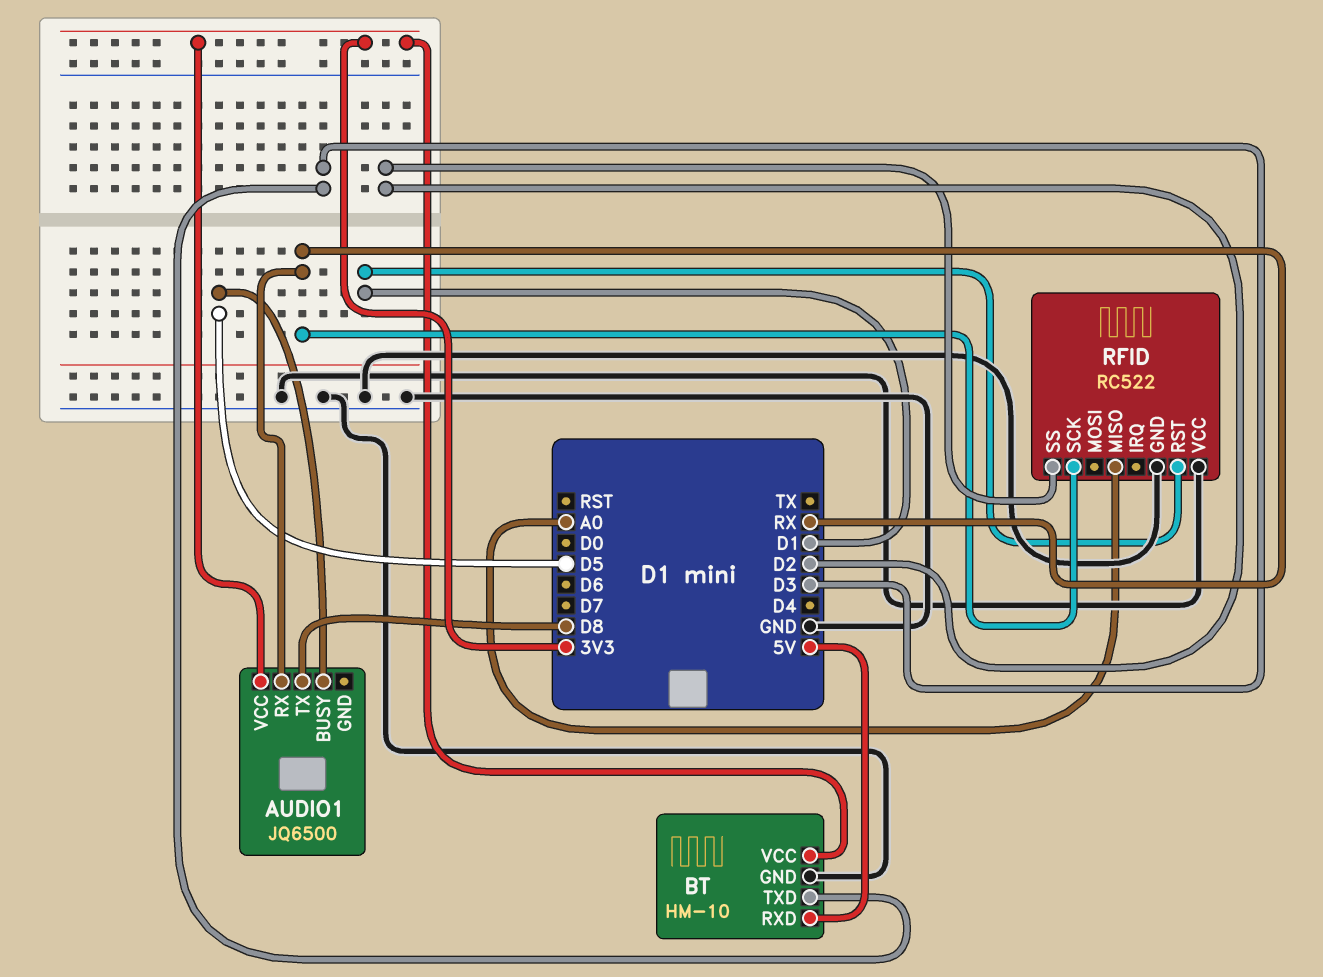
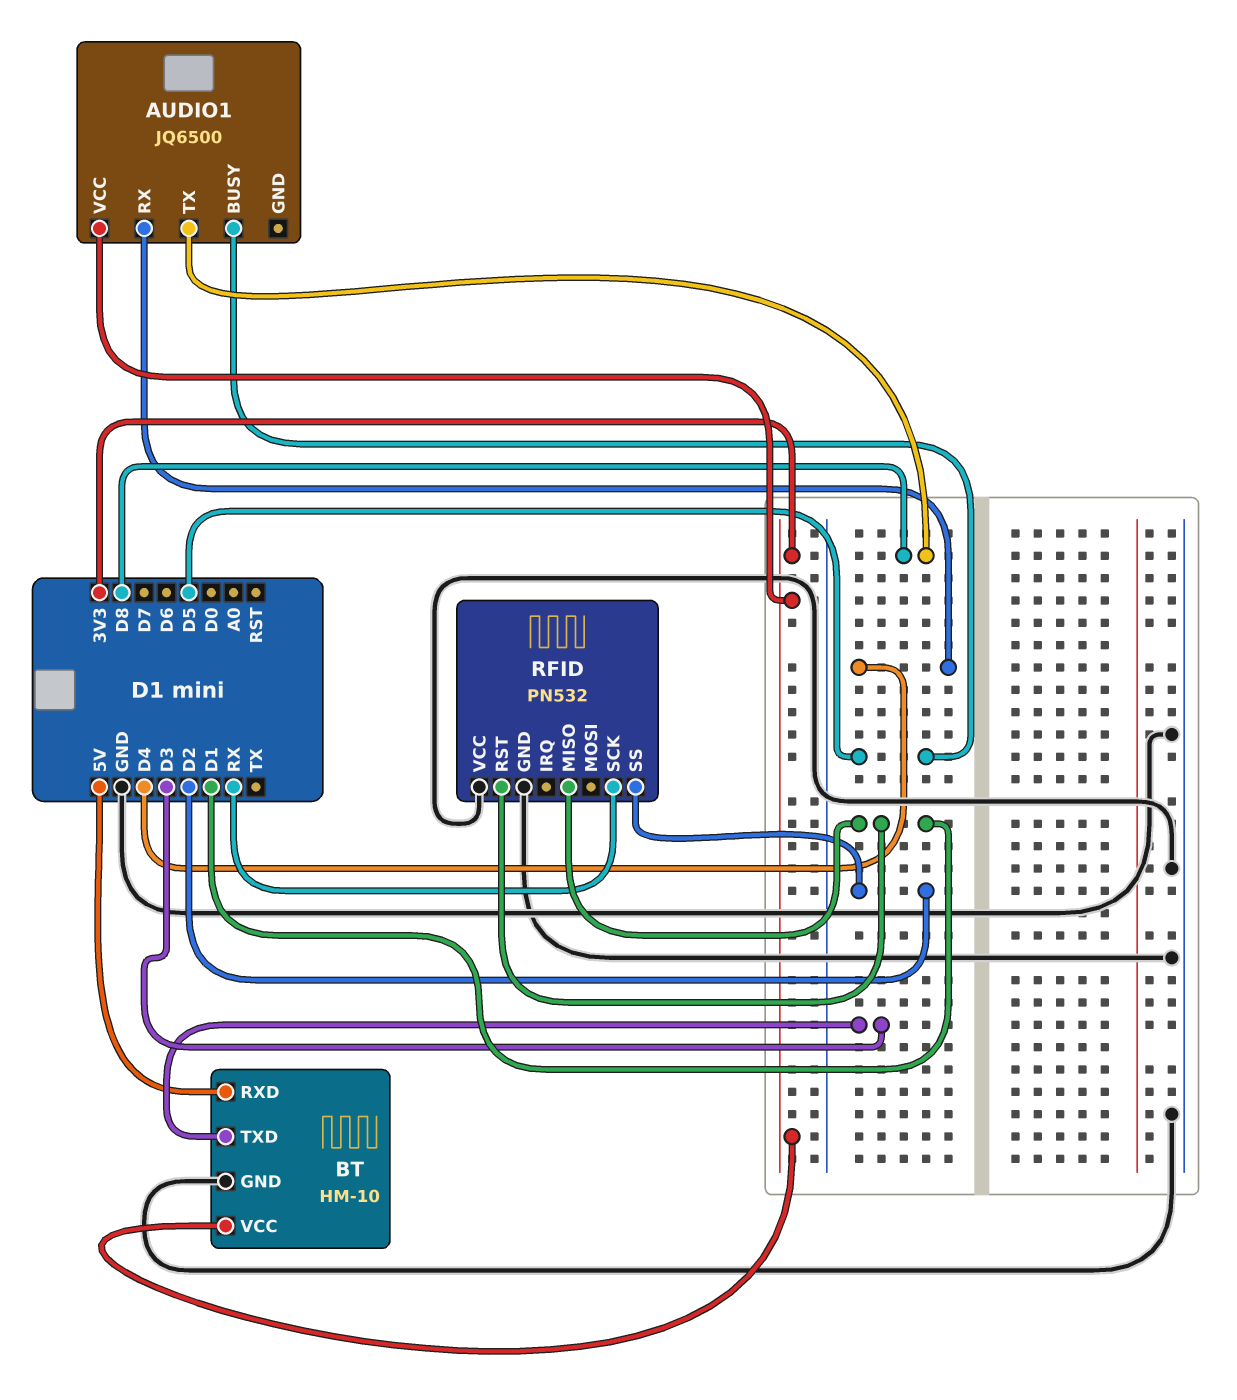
AUDIO1 pin RX: RX -> D4
RFID: RC522 -> PN532
RFID pin MISO: A0 -> D1

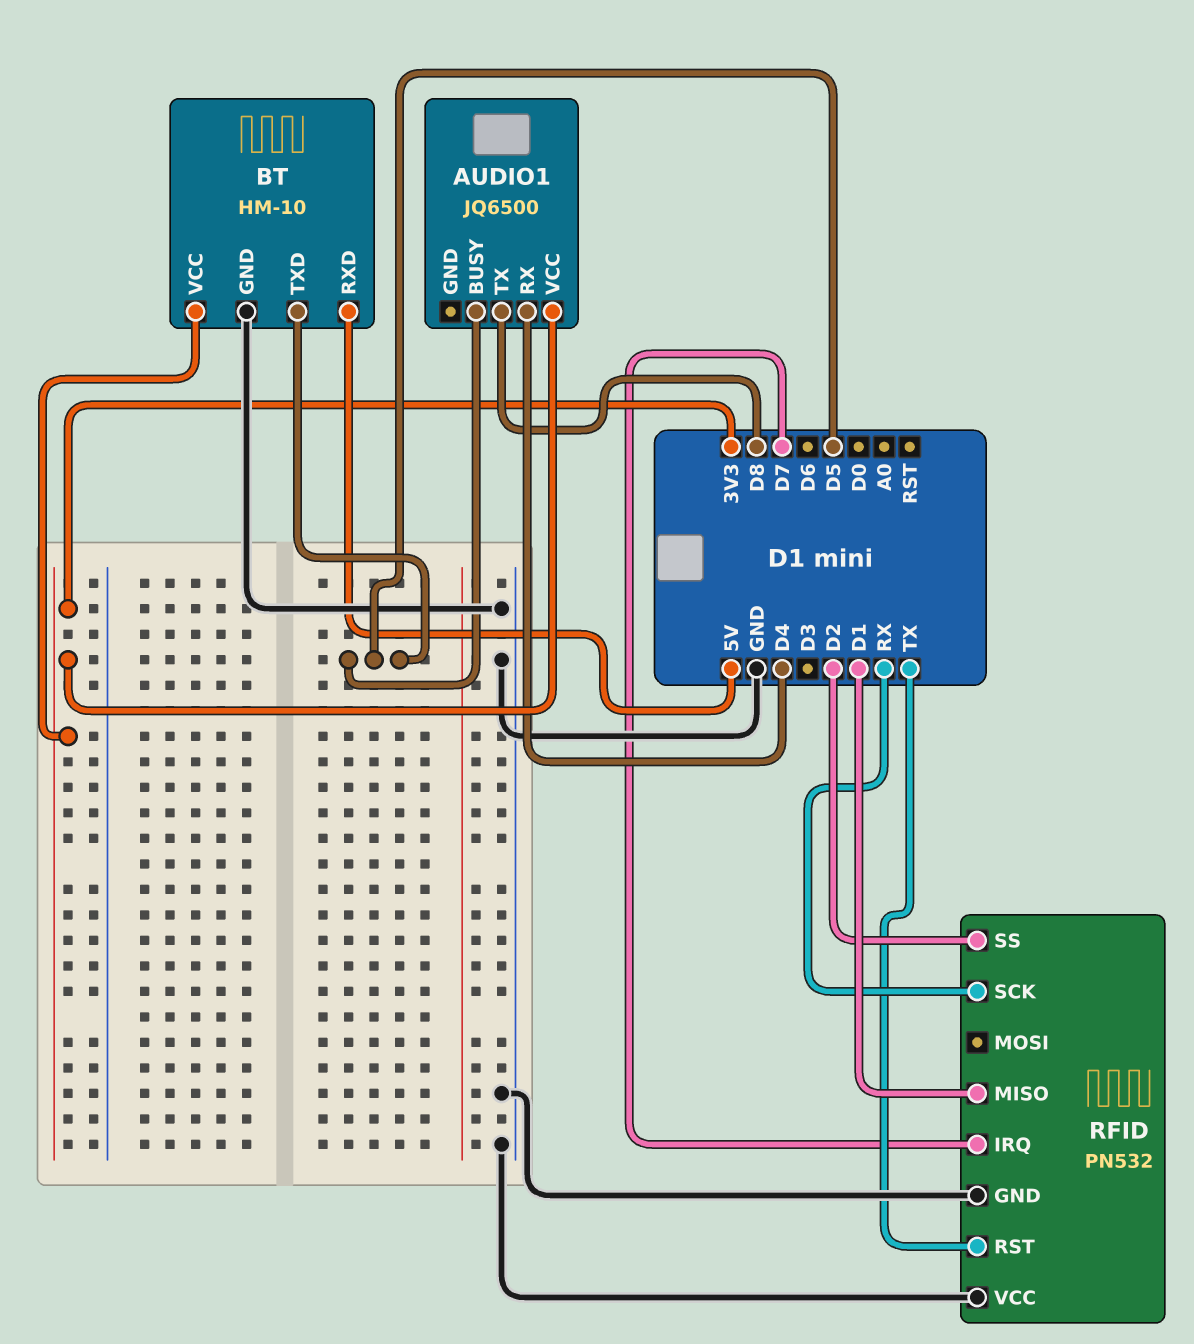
BT pin TXD: D3 -> D5
RFID pin IRQ: none -> D7
RFID pin RST: D1 -> TX

